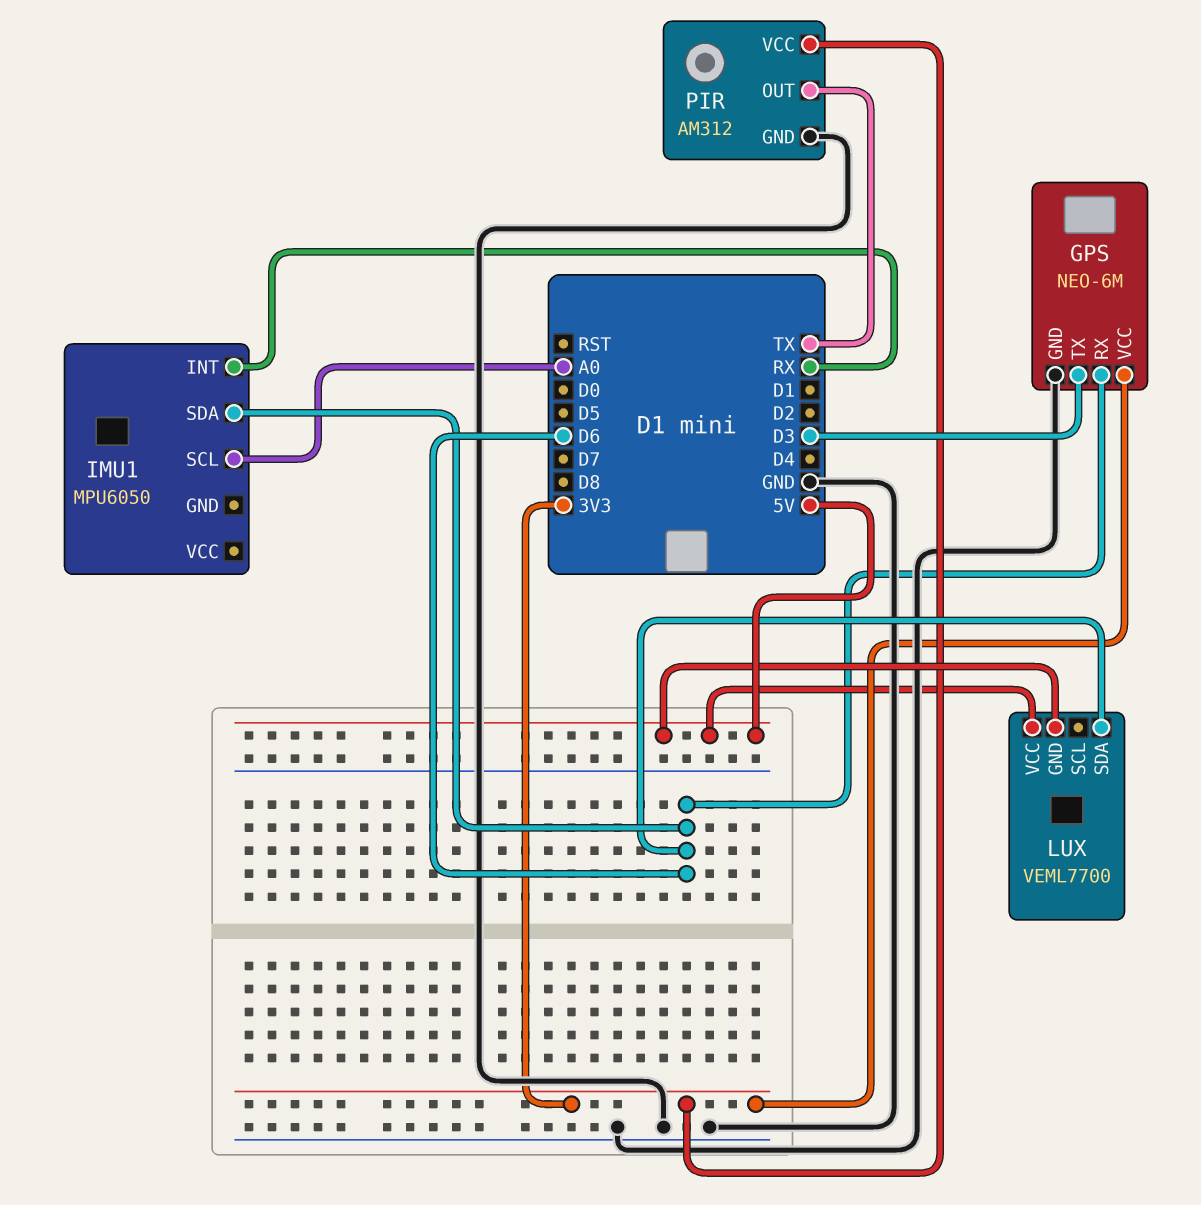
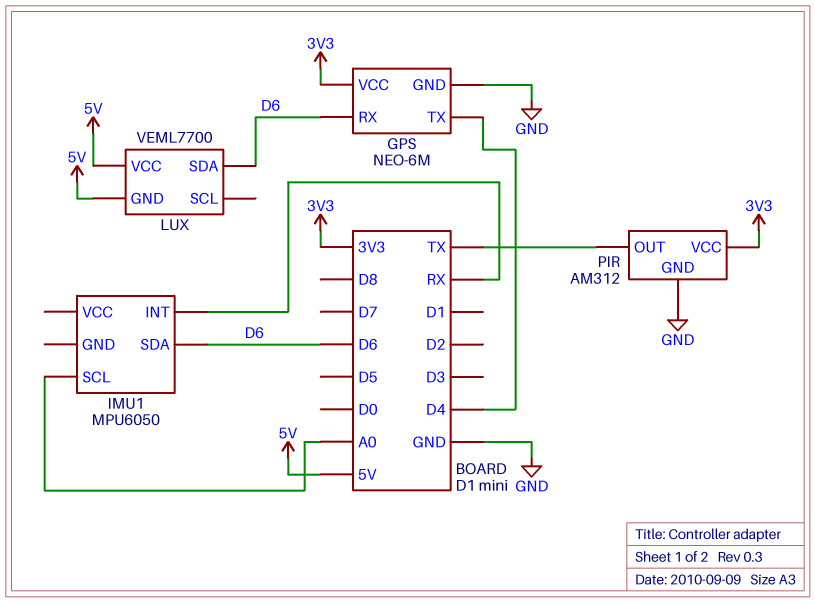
GPS pin TX: D3 -> D4

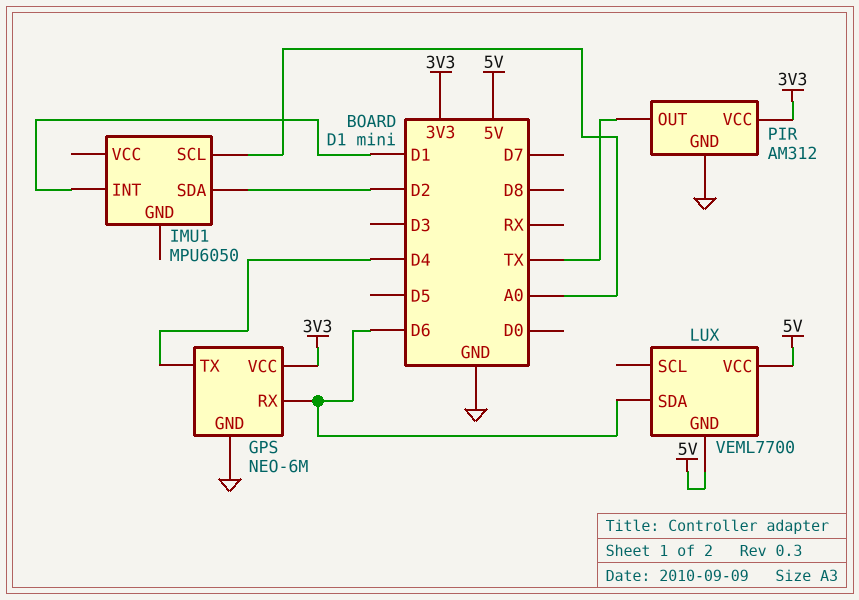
IMU1 pin INT: RX -> D1
IMU1 pin SDA: D6 -> D2

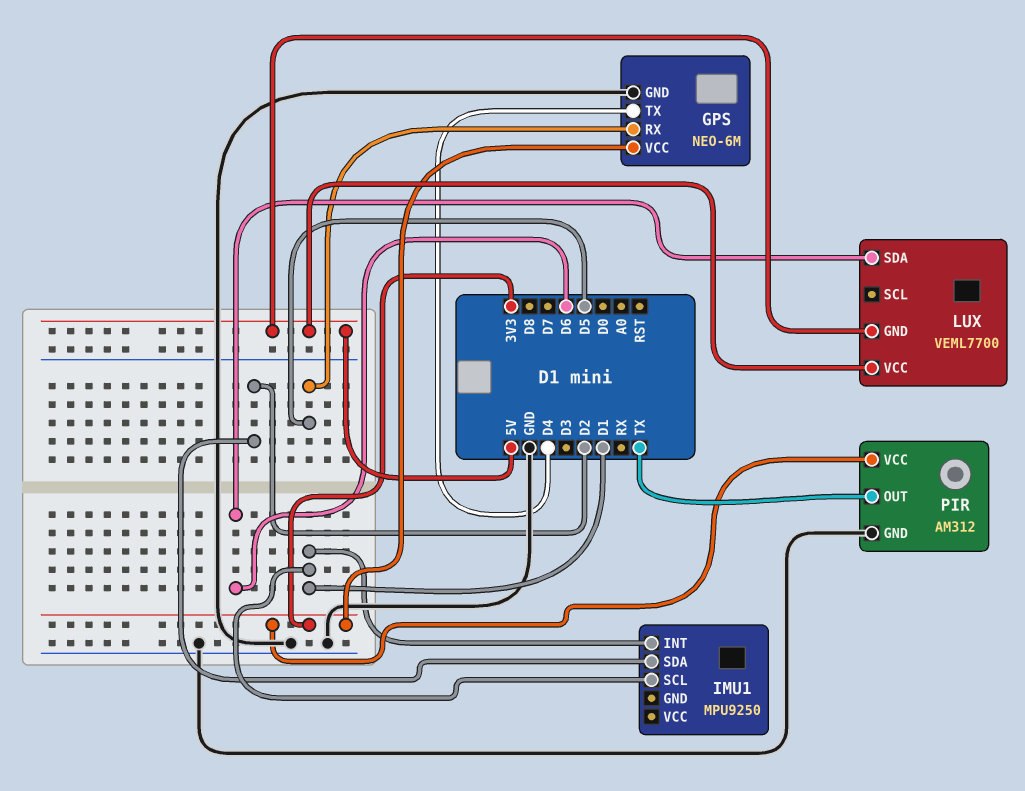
GPS pin RX: D6 -> D5
IMU1: MPU6050 -> MPU9250
IMU1 pin SCL: A0 -> D1

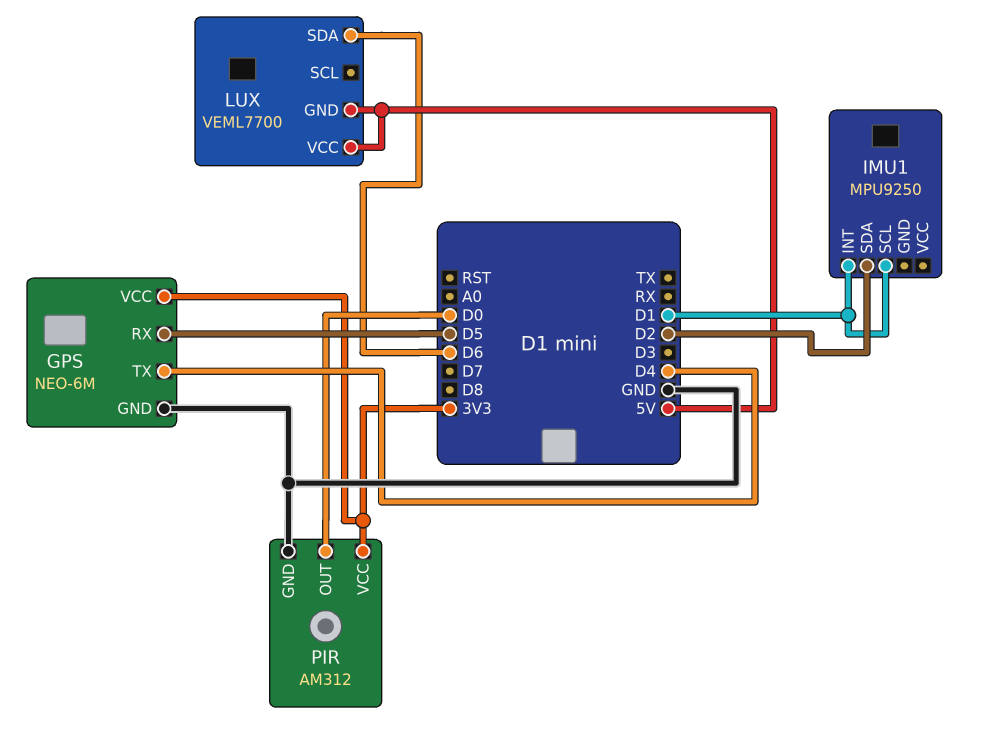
PIR pin OUT: TX -> D0

